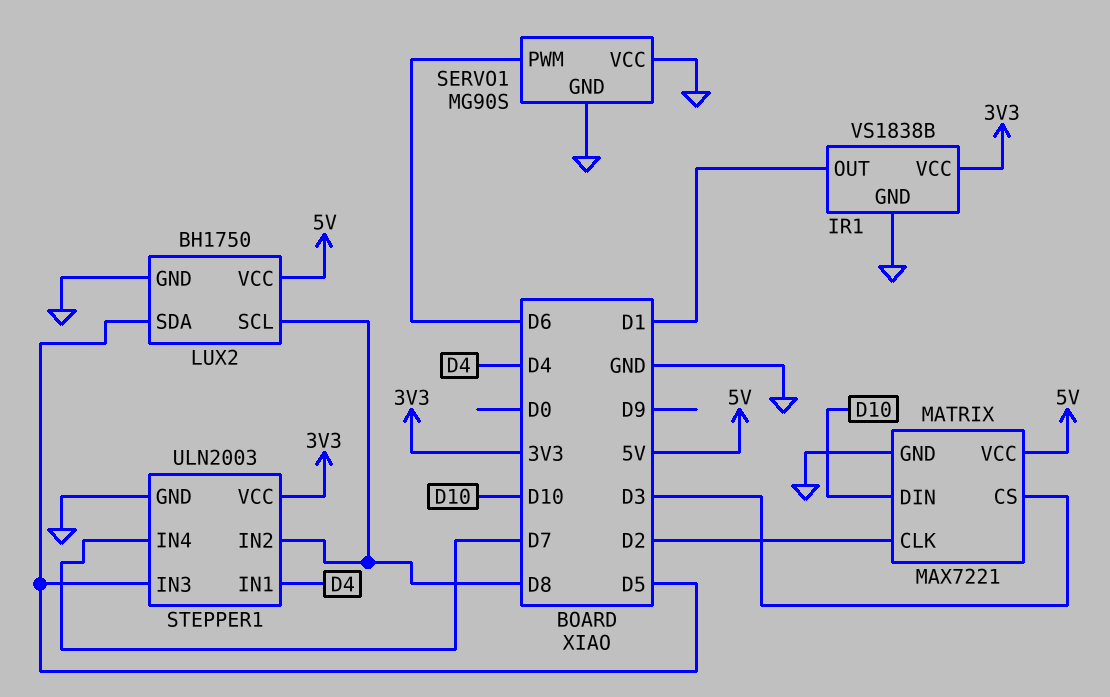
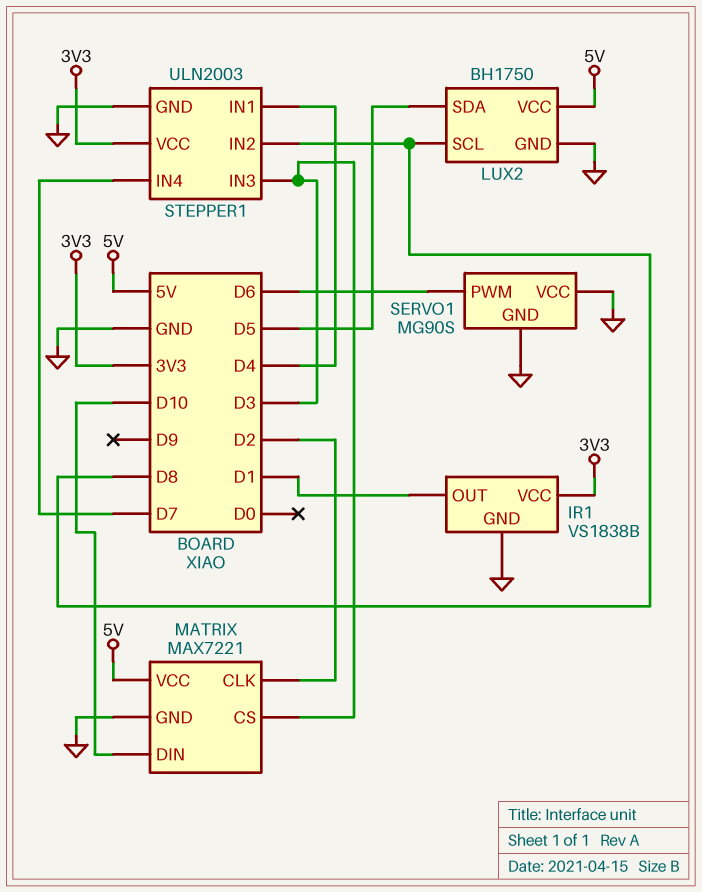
STEPPER1 pin IN3: D5 -> D3

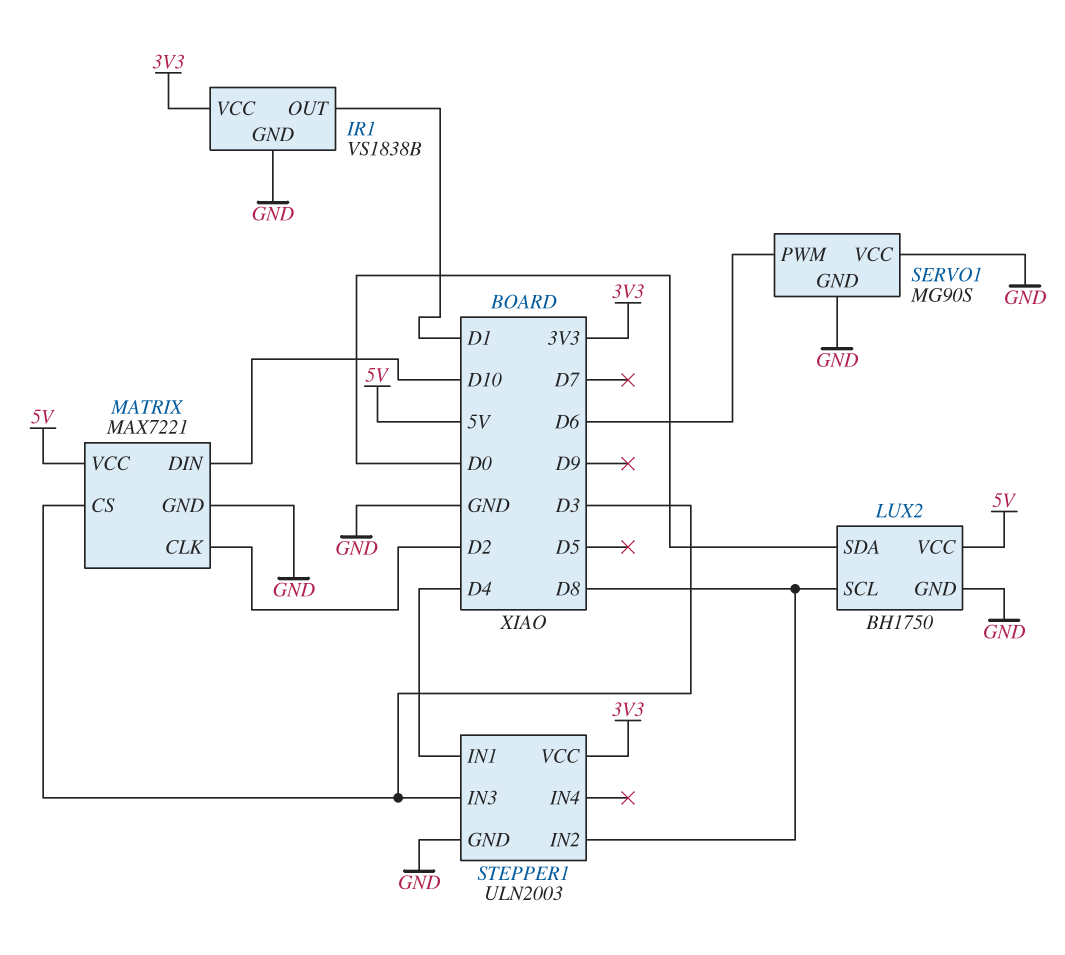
LUX2 pin SDA: D5 -> D0
STEPPER1 pin IN4: D7 -> none

